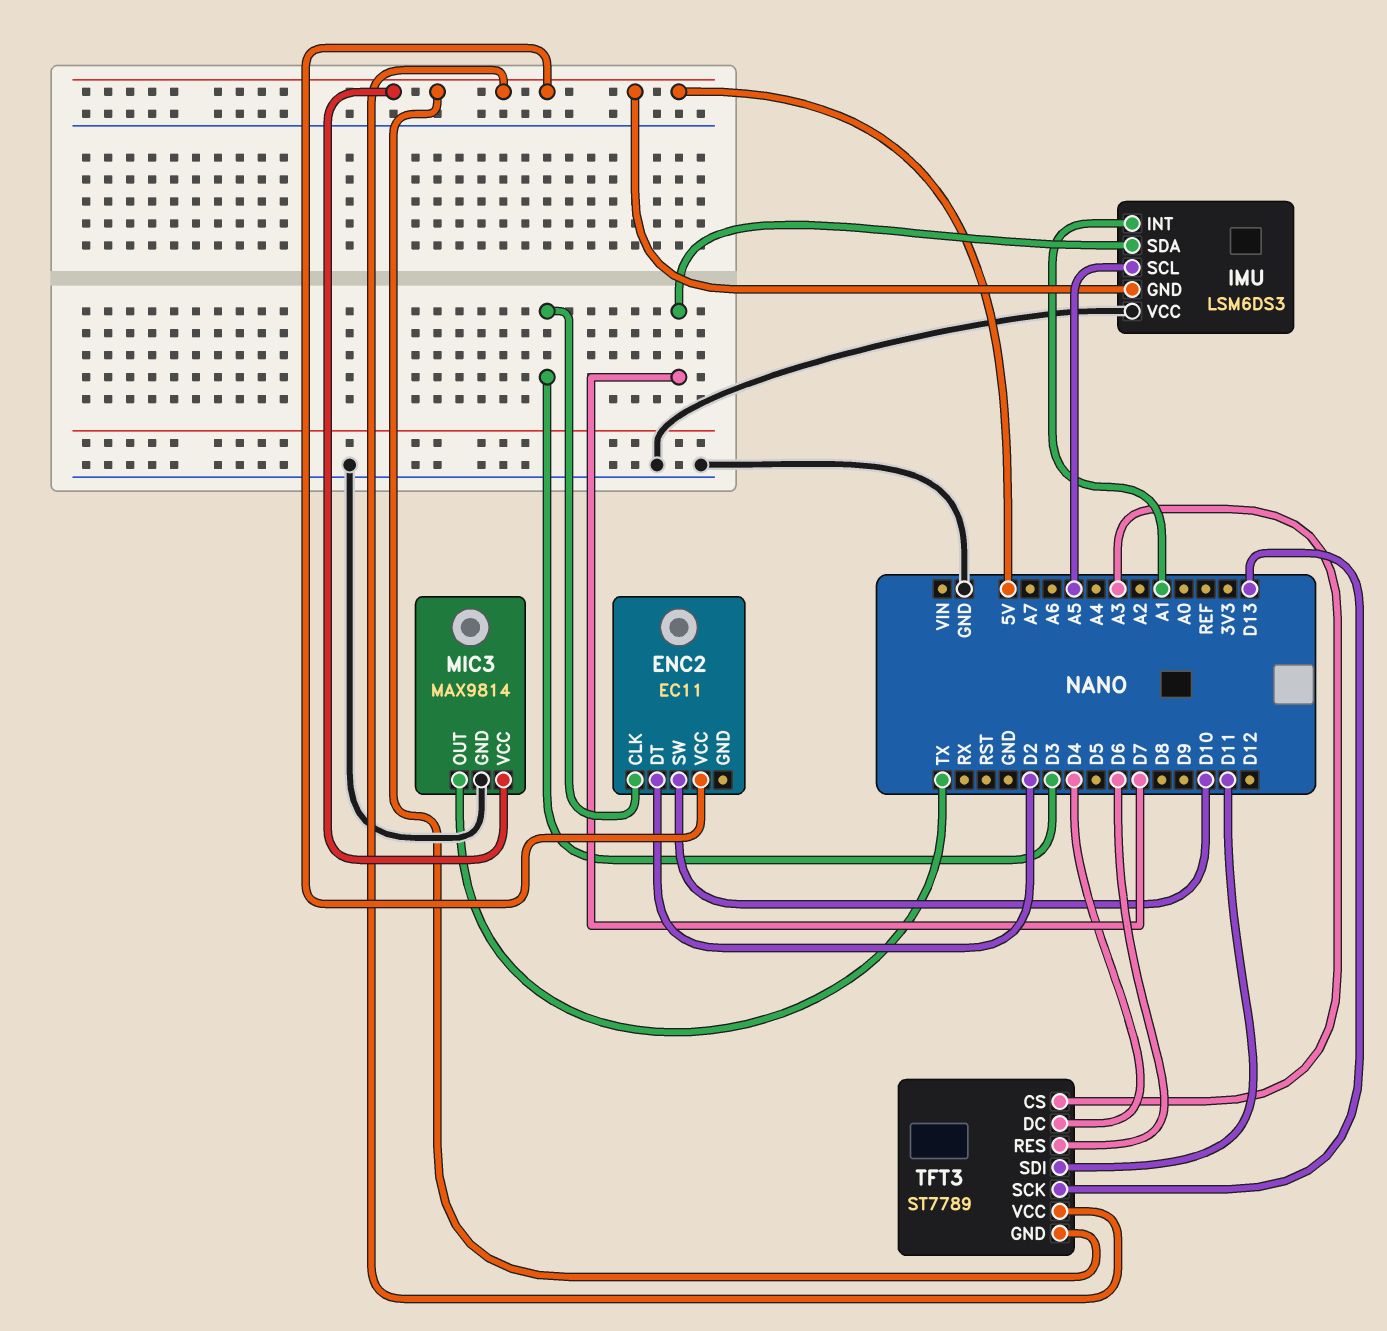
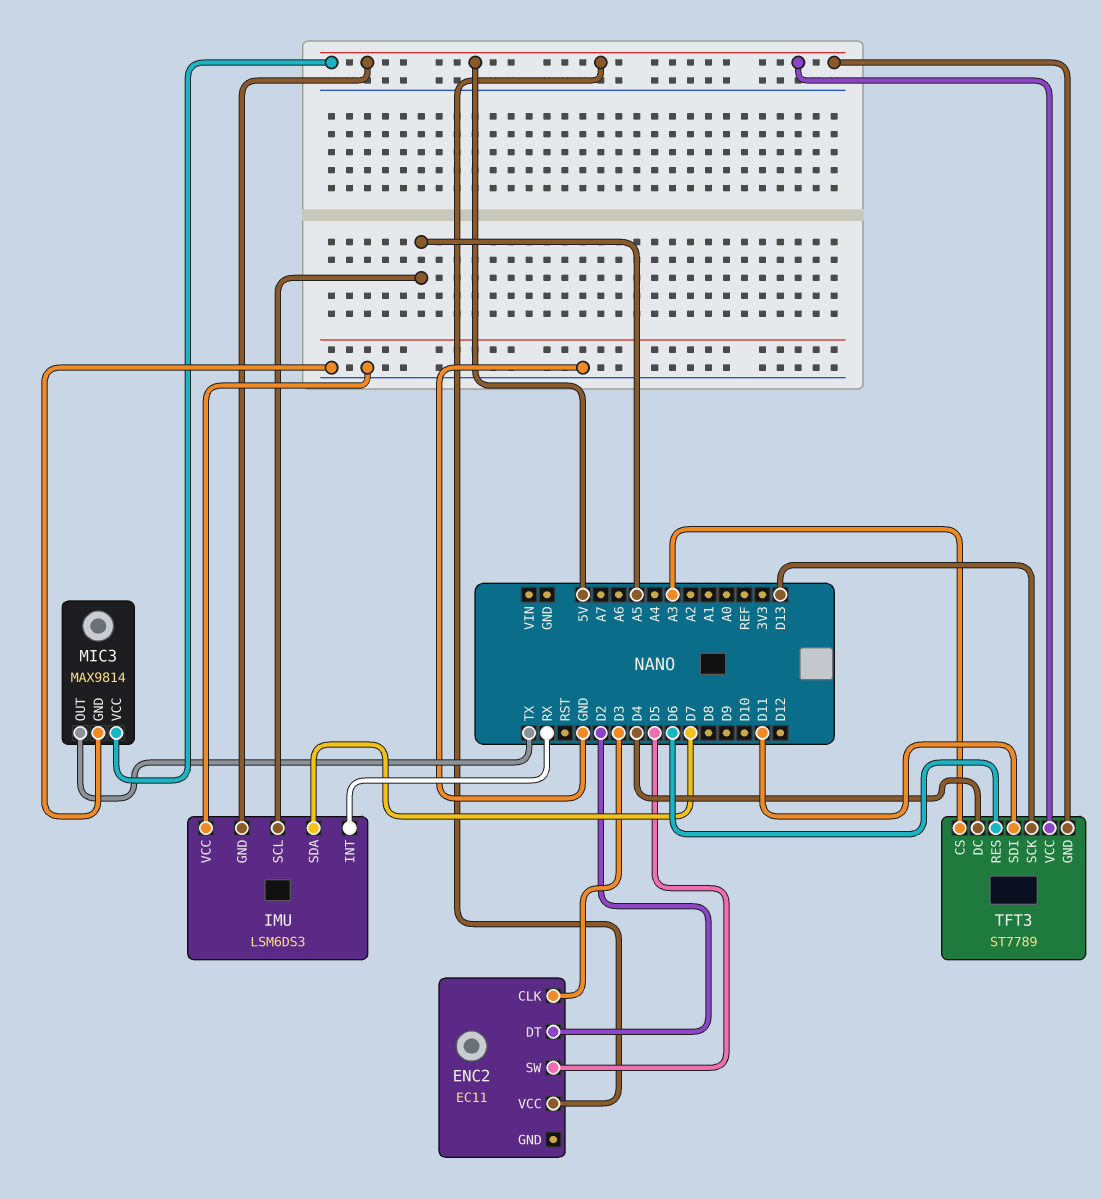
ENC2 pin SW: D10 -> D5
IMU pin INT: A1 -> RX

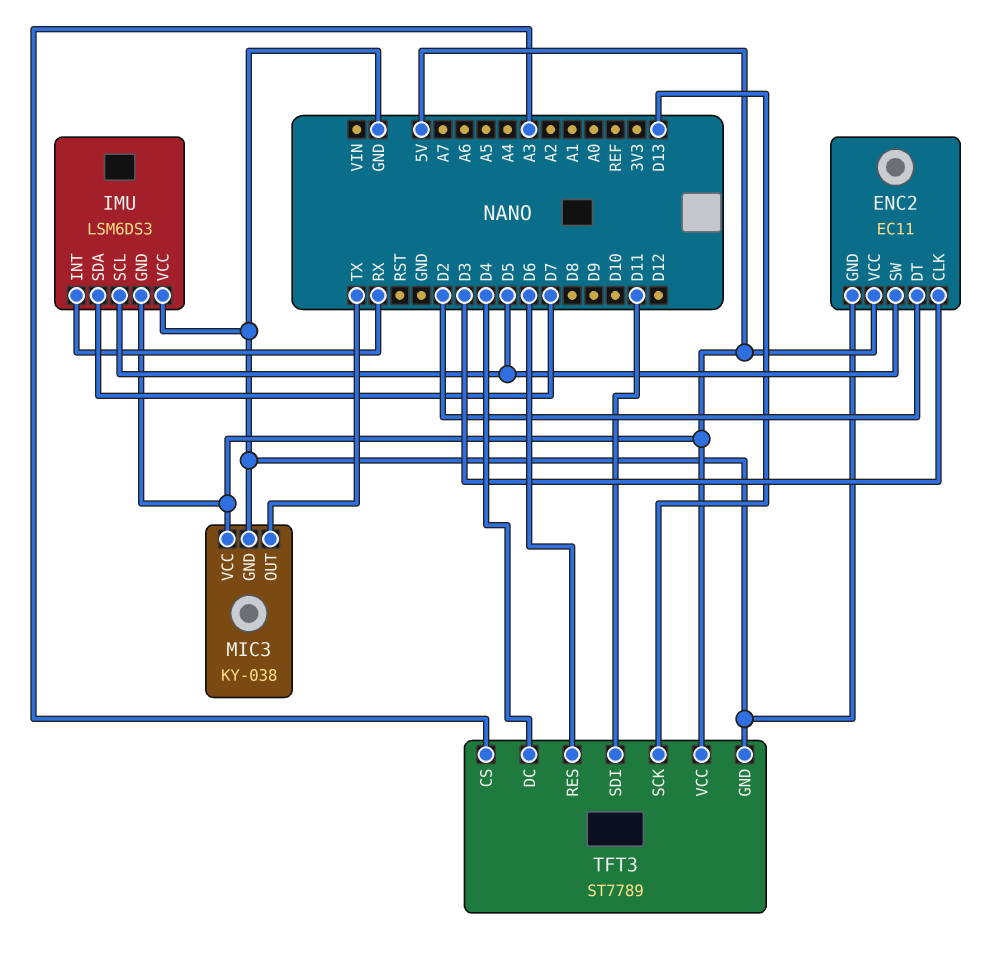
ENC2 pin GND: none -> GND
IMU pin SCL: A5 -> D5
MIC3: MAX9814 -> KY-038
TFT3 pin GND: 5V -> GND

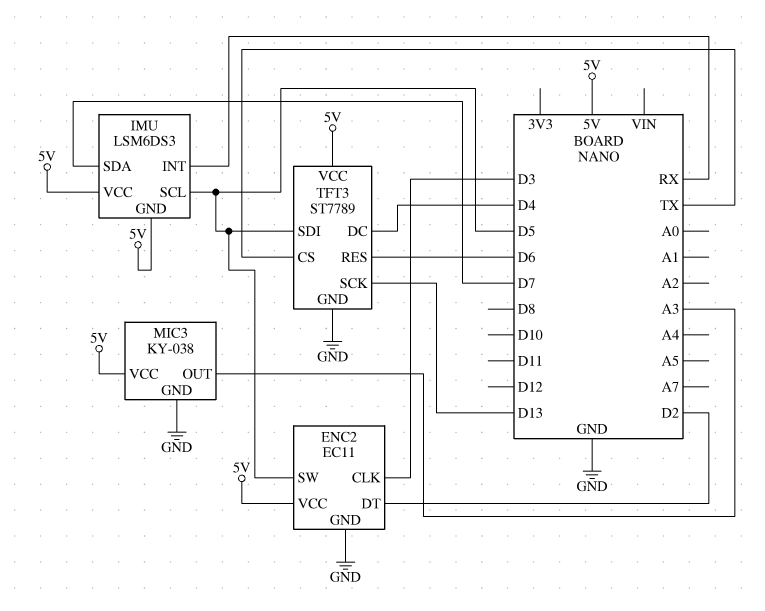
IMU pin VCC: GND -> 5V
MIC3 pin OUT: TX -> A3
TFT3 pin CS: A3 -> TX
TFT3 pin SDI: D11 -> D5

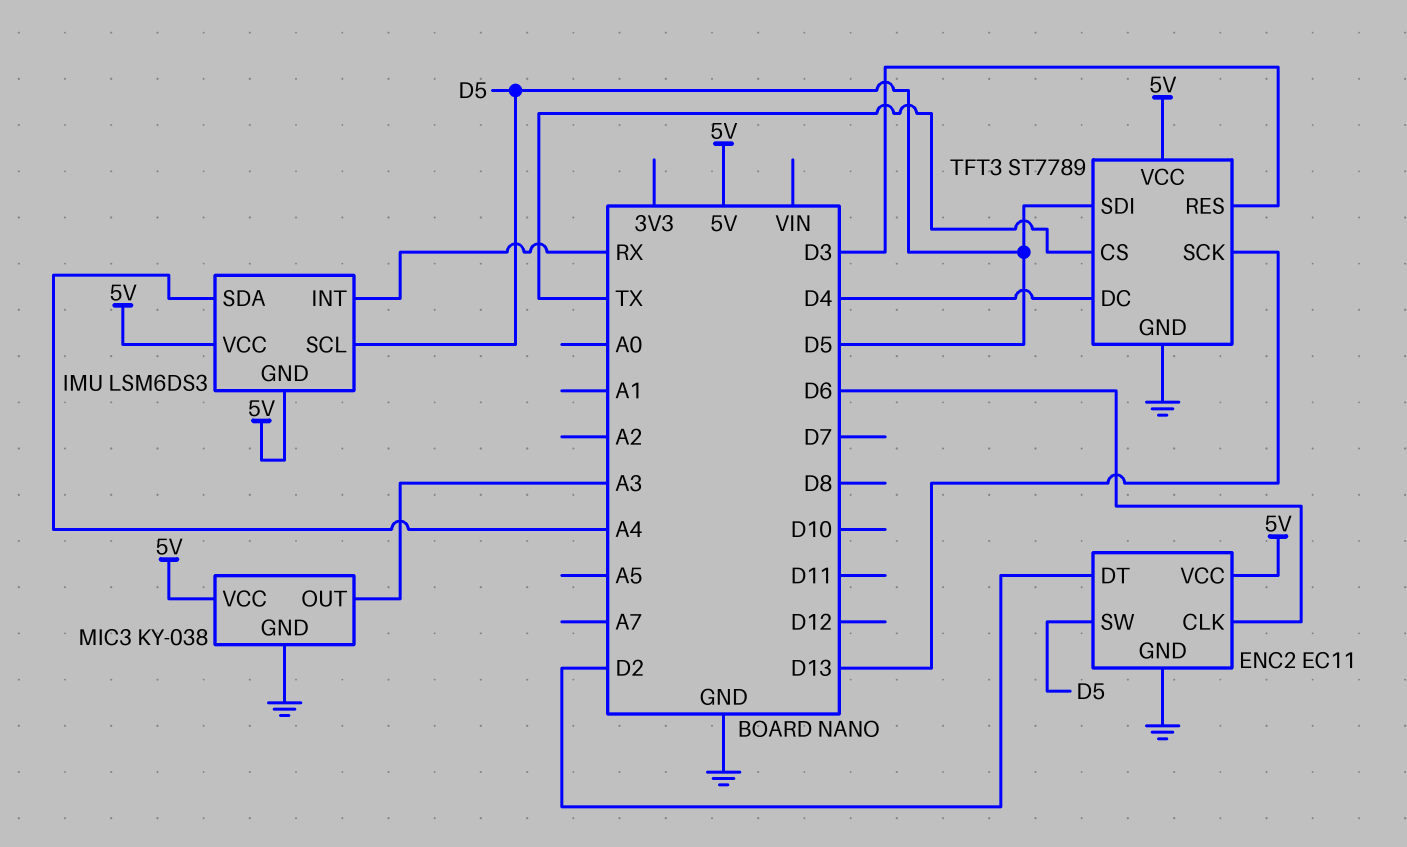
ENC2 pin CLK: D3 -> D6
IMU pin SDA: D7 -> A4
TFT3 pin RES: D6 -> D3

